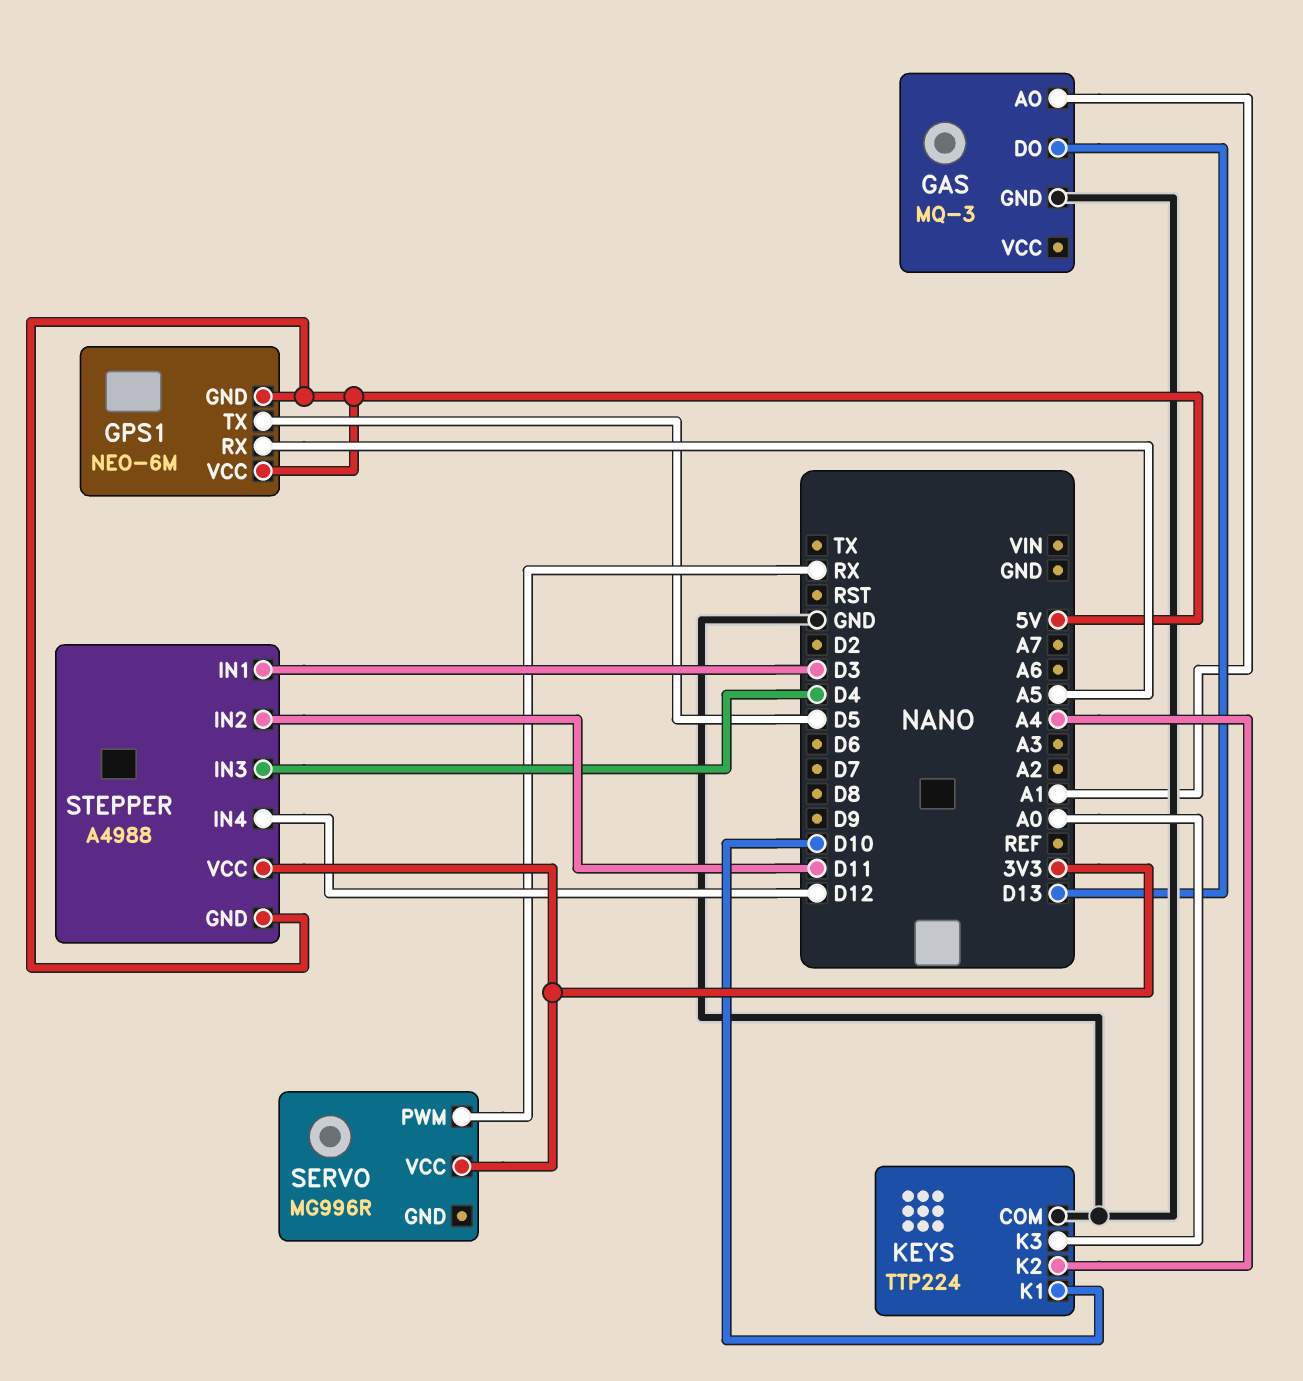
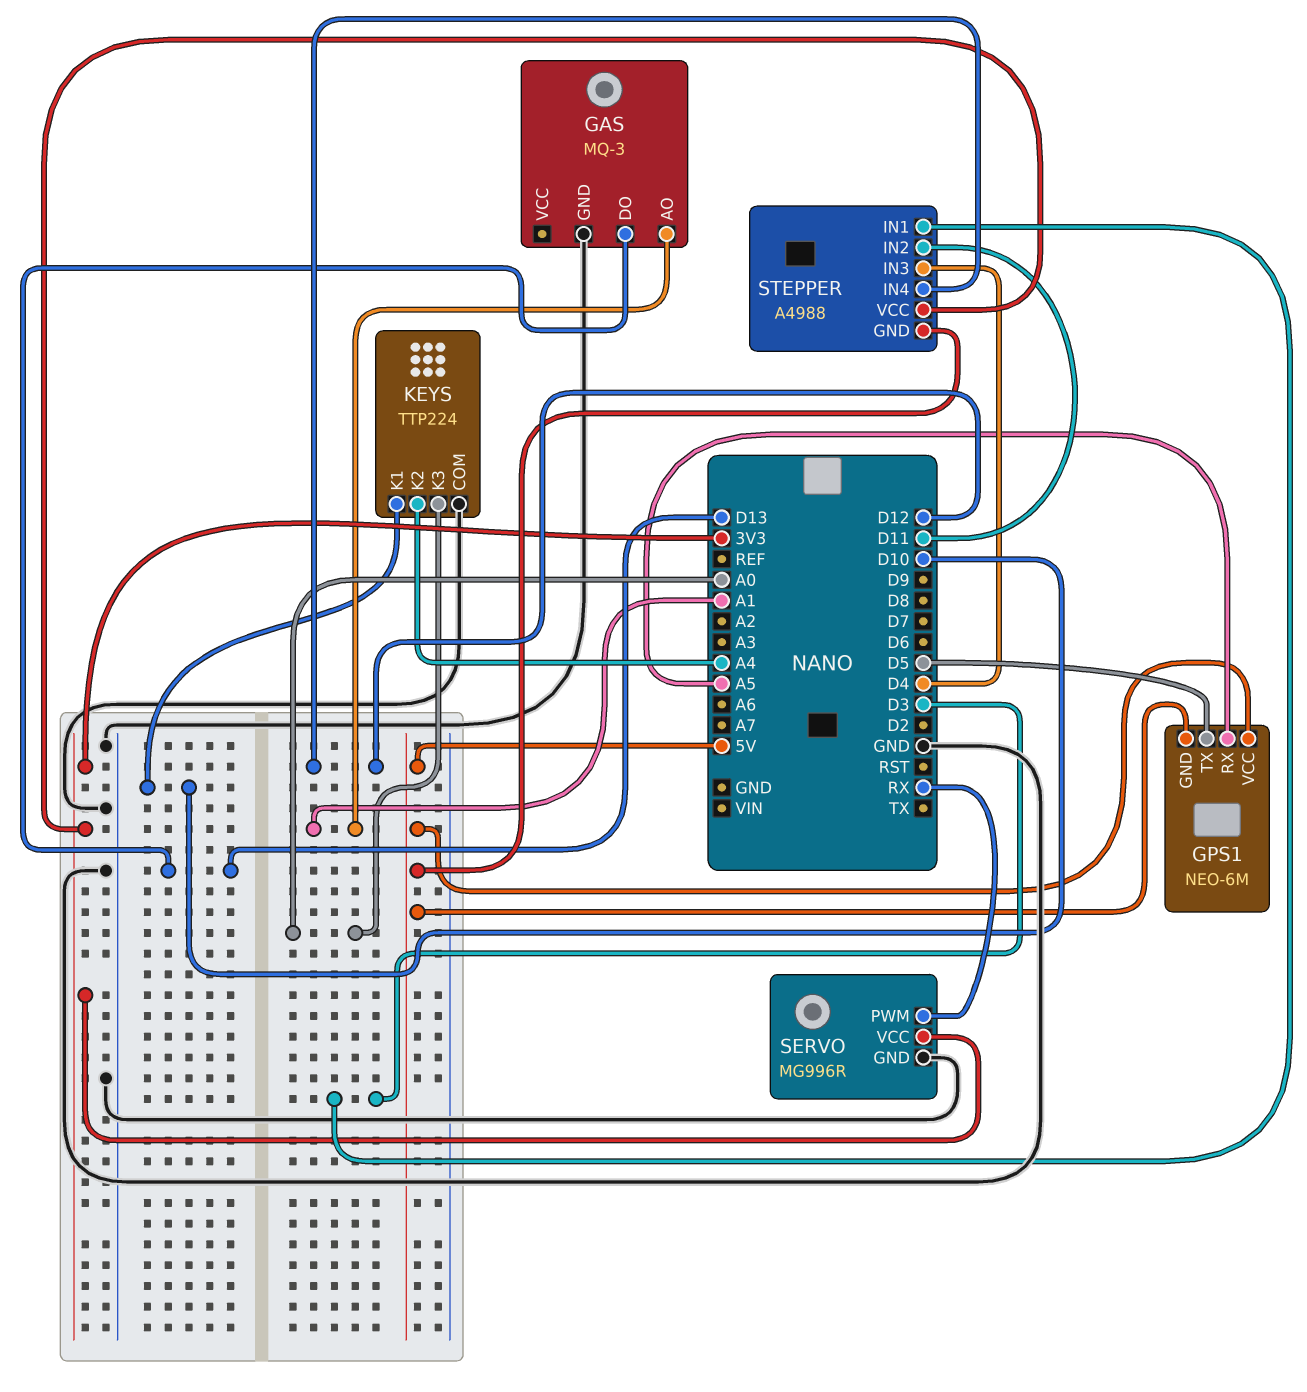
SERVO pin GND: none -> GND

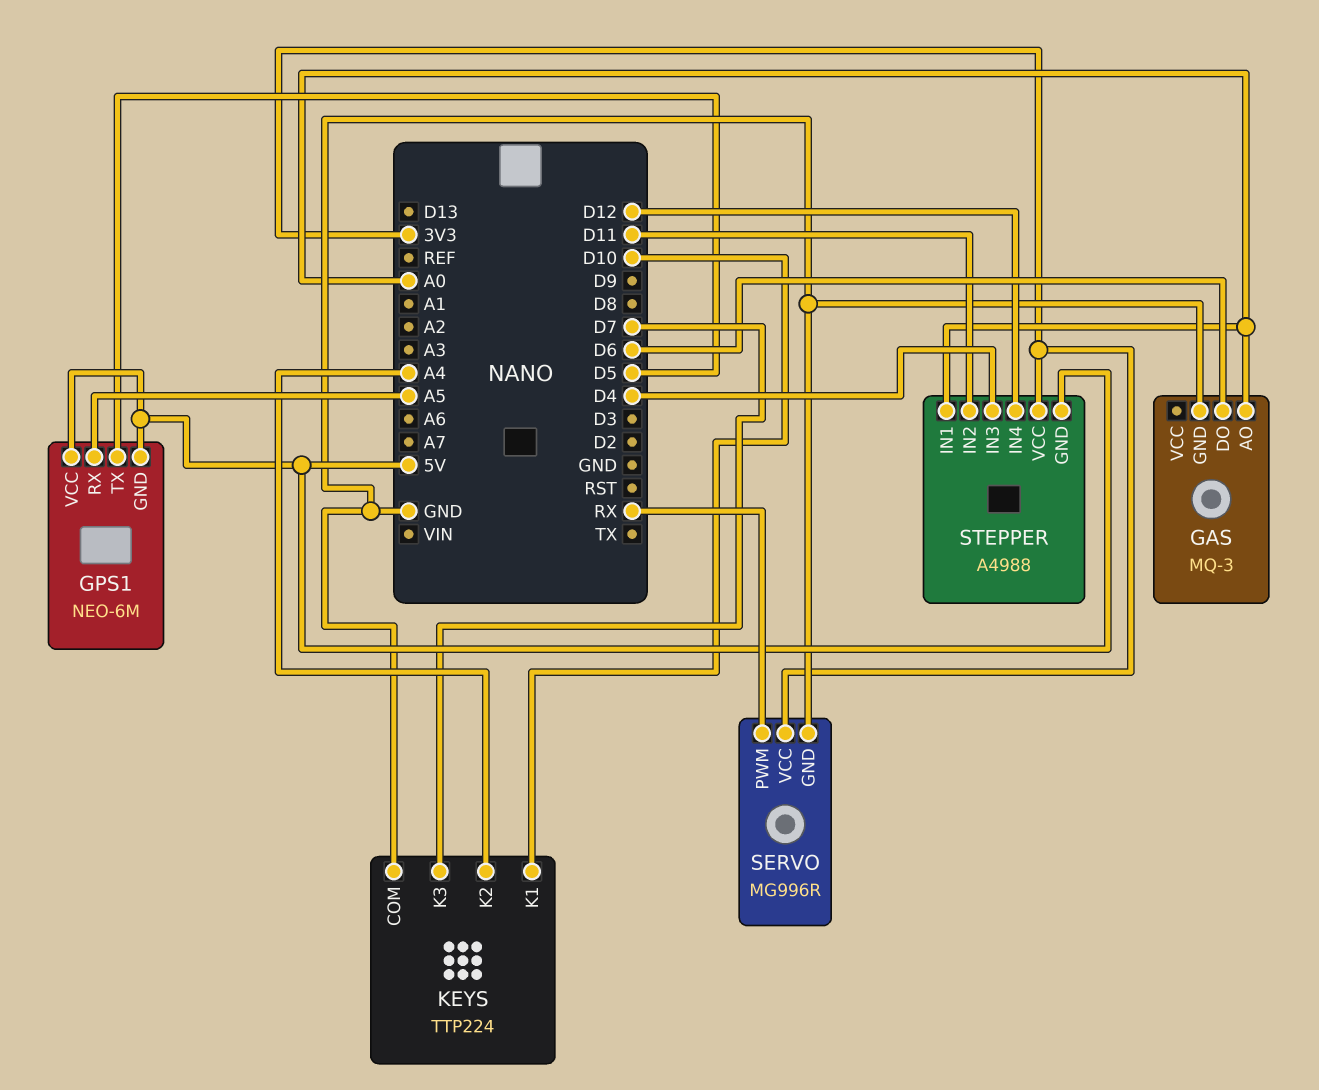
GAS pin AO: A1 -> A0
GAS pin DO: D13 -> D6
KEYS pin K3: A0 -> D7
STEPPER pin IN1: D3 -> A0

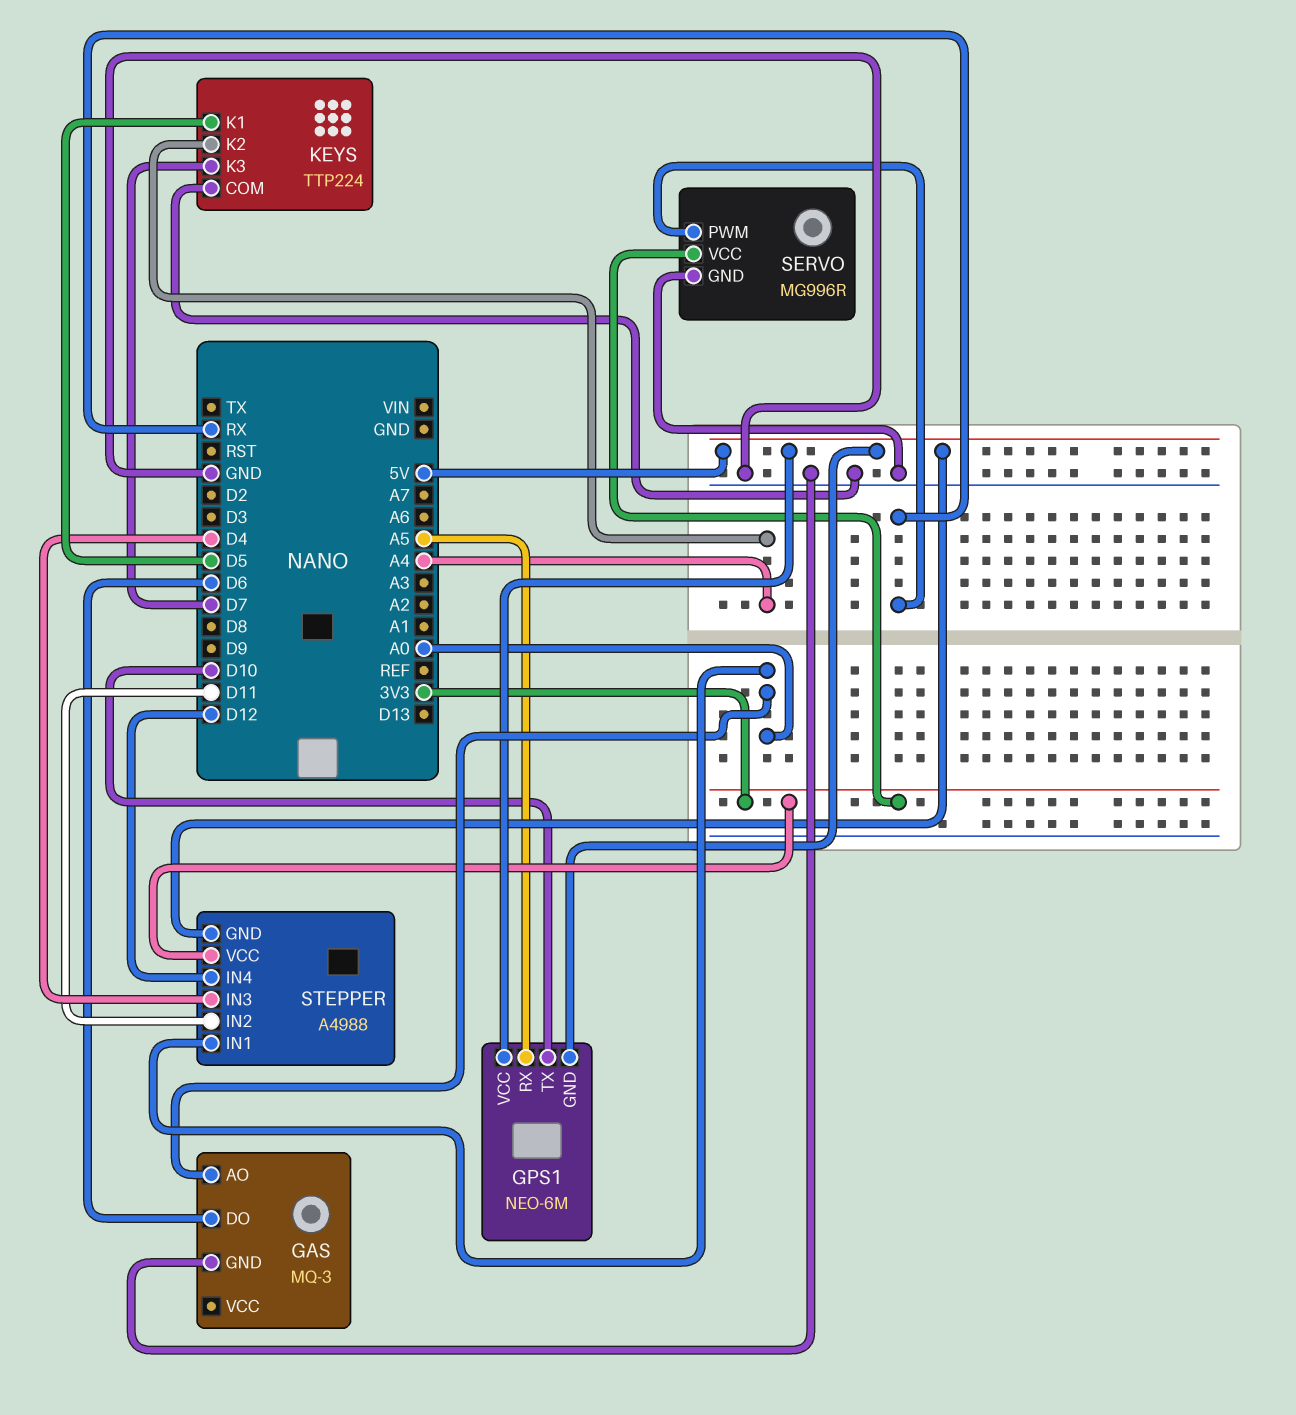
GPS1 pin TX: D5 -> D10
KEYS pin K1: D10 -> D5

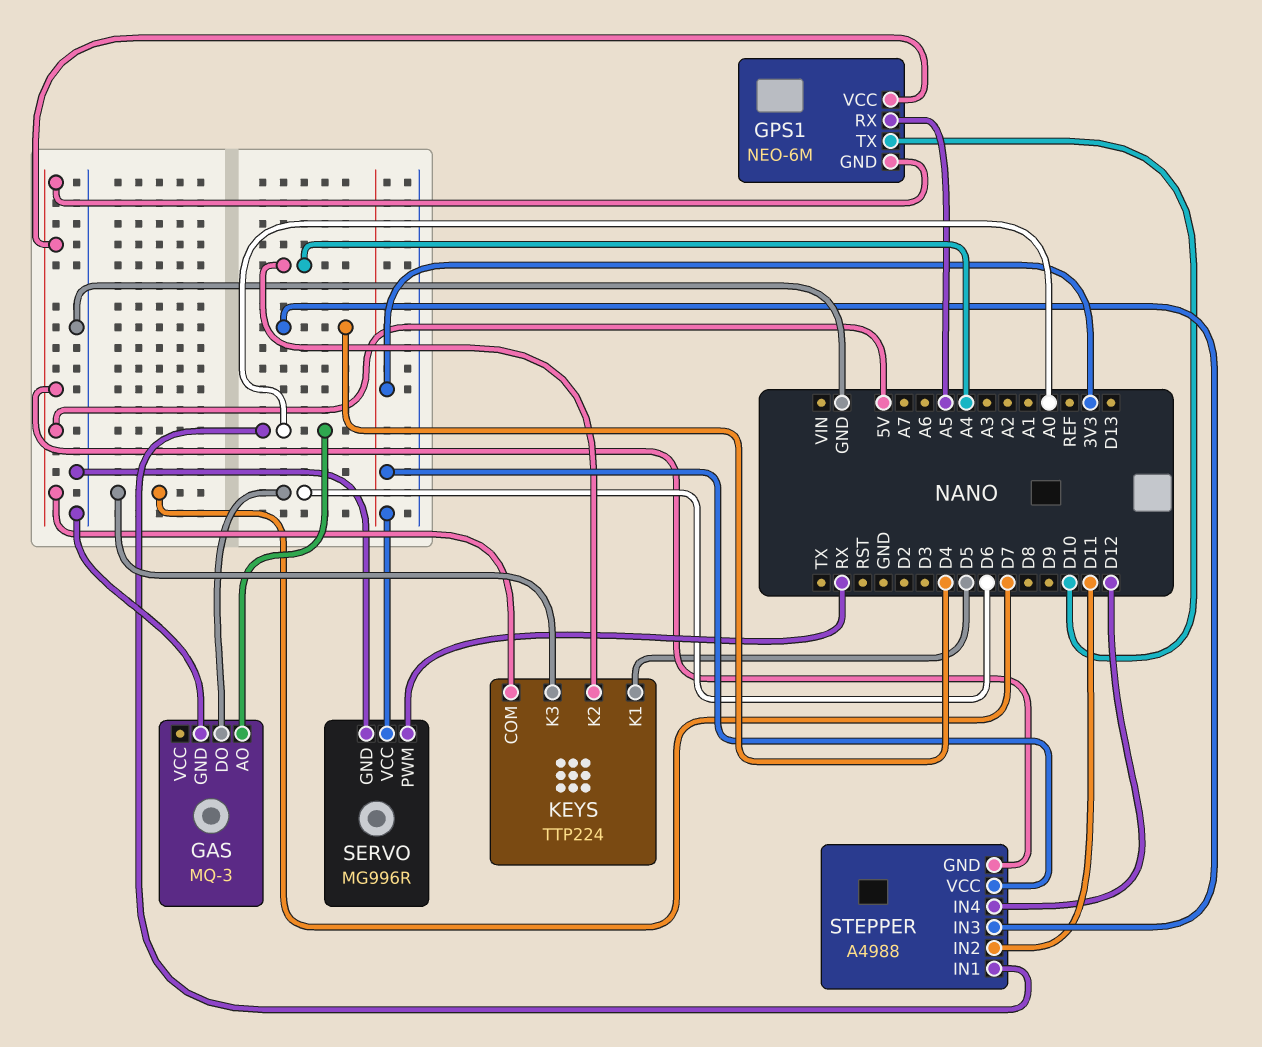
KEYS pin COM: GND -> 5V

